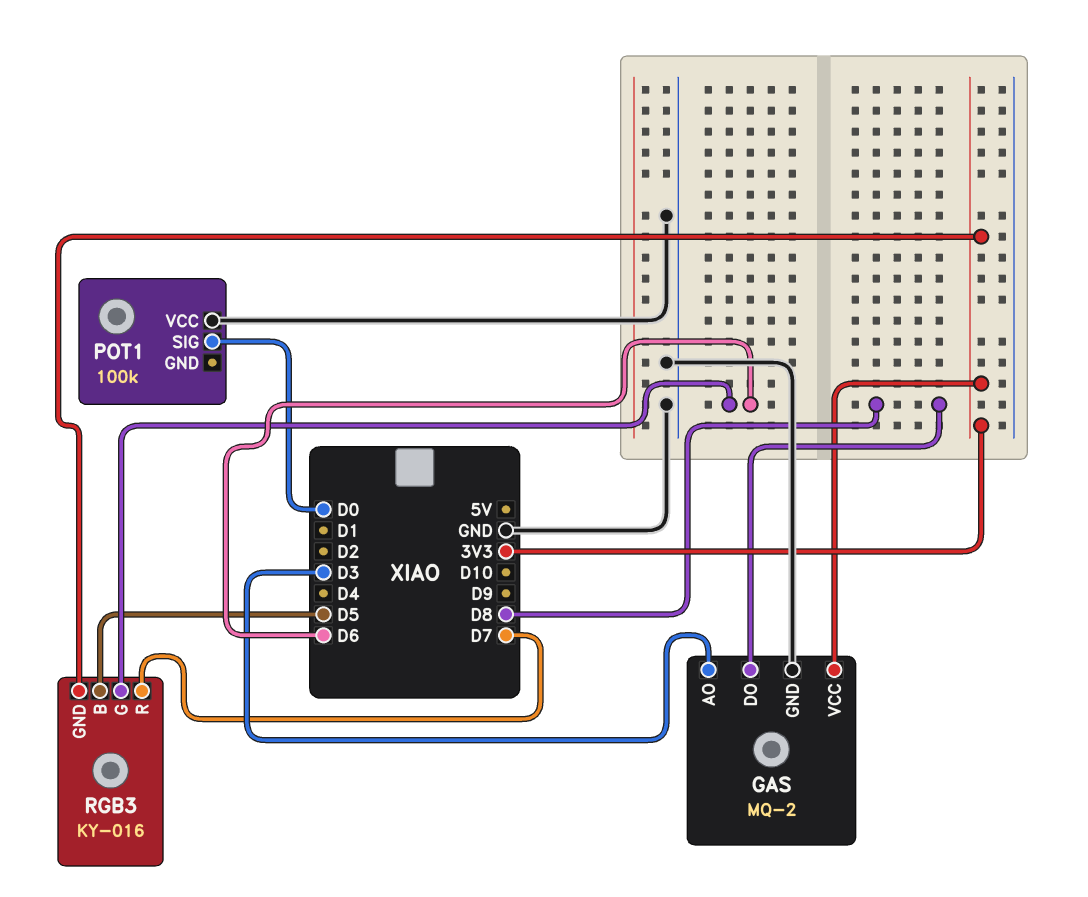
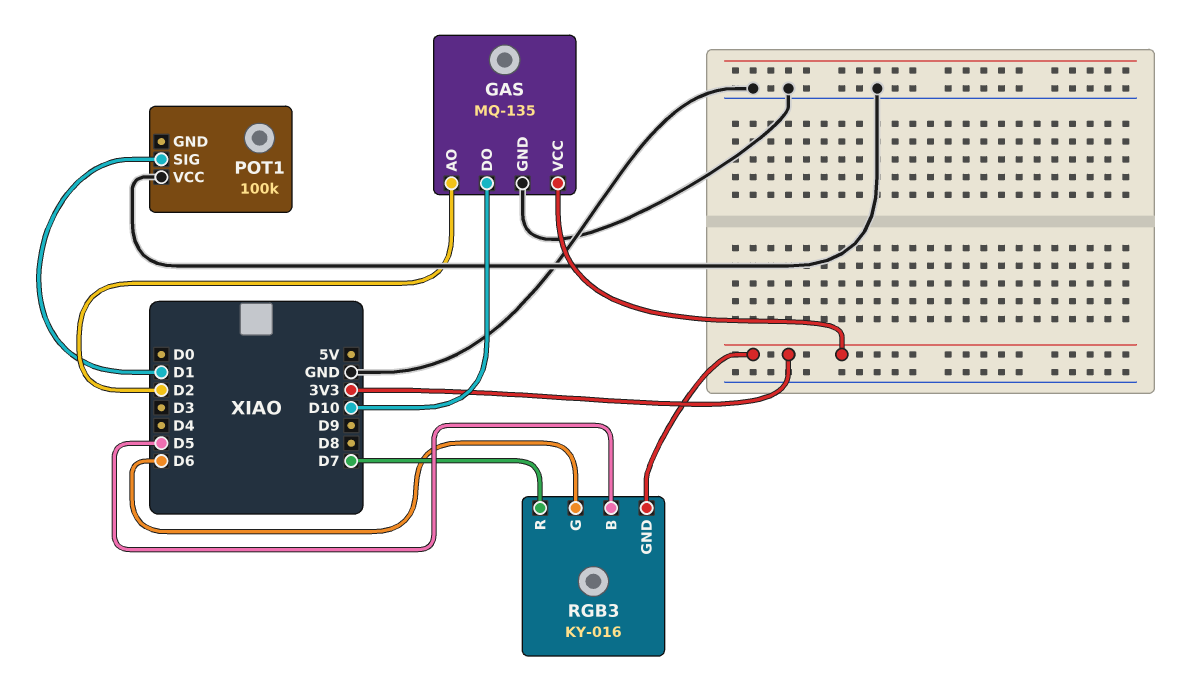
GAS: MQ-2 -> MQ-135
GAS pin AO: D3 -> D2
GAS pin DO: D8 -> D10
POT1 pin SIG: D0 -> D1

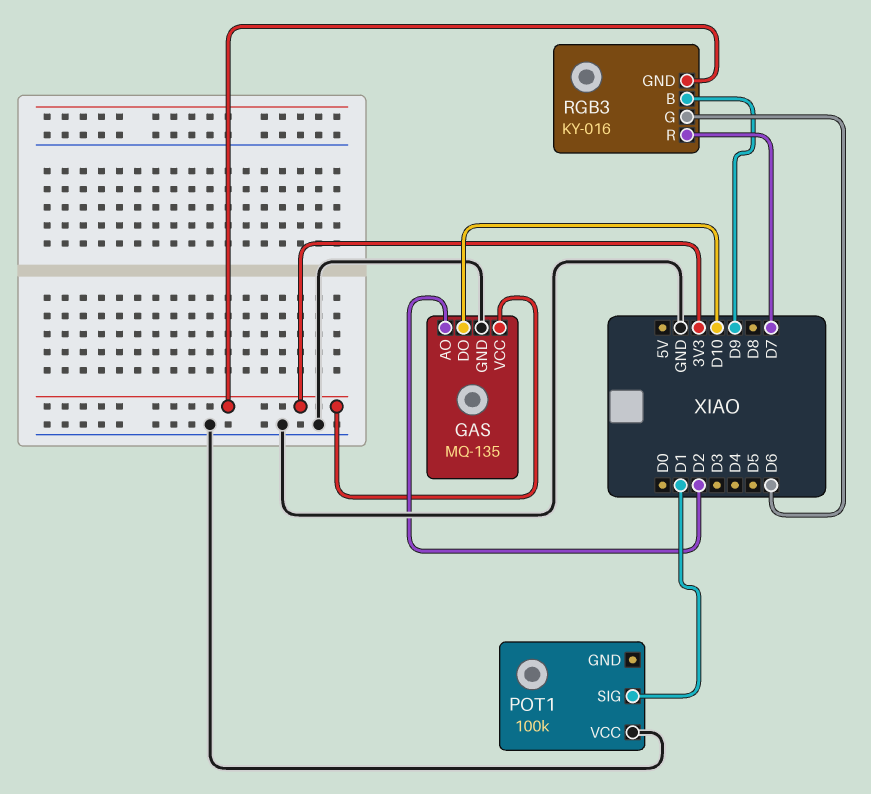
RGB3 pin B: D5 -> D9

